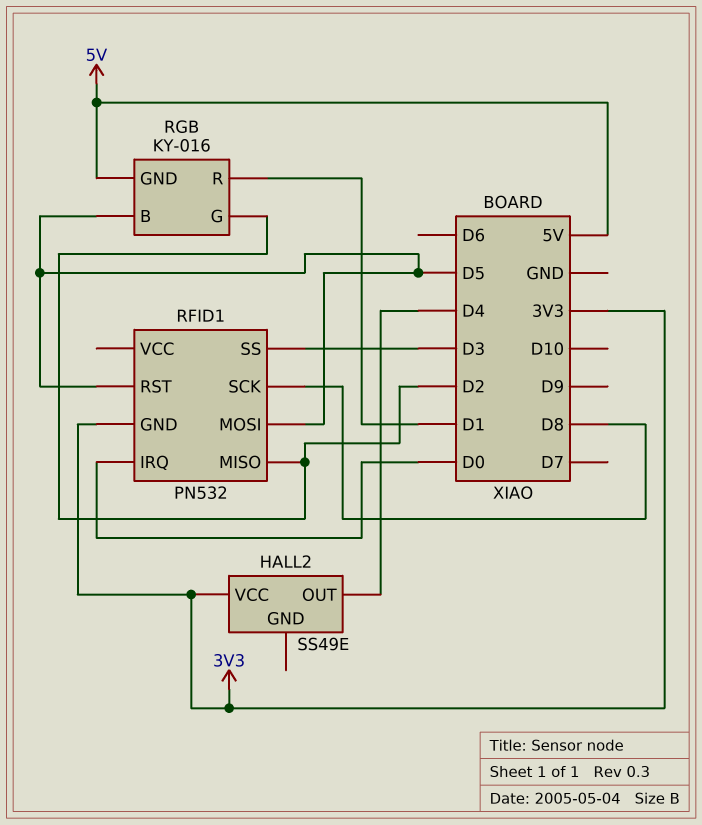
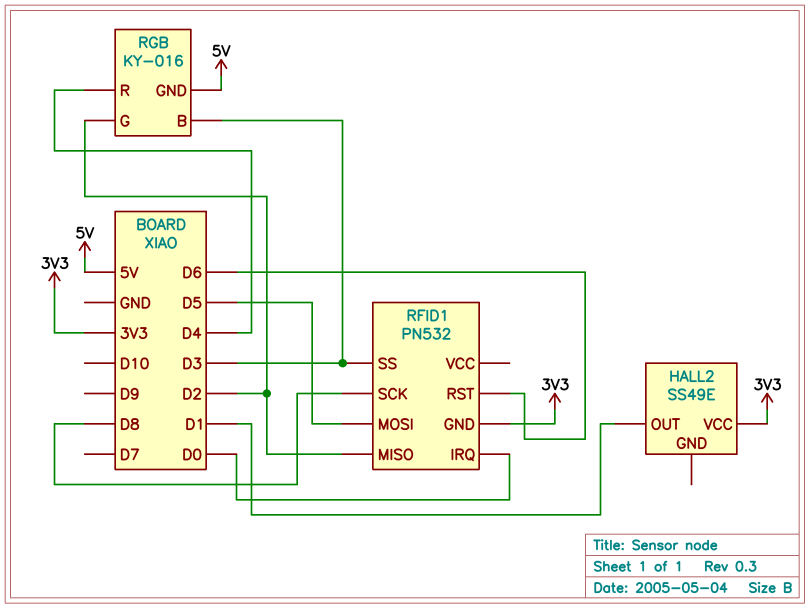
HALL2 pin OUT: D4 -> D1
RFID1 pin RST: D5 -> D6
RGB pin B: D5 -> D3
RGB pin R: D1 -> D4

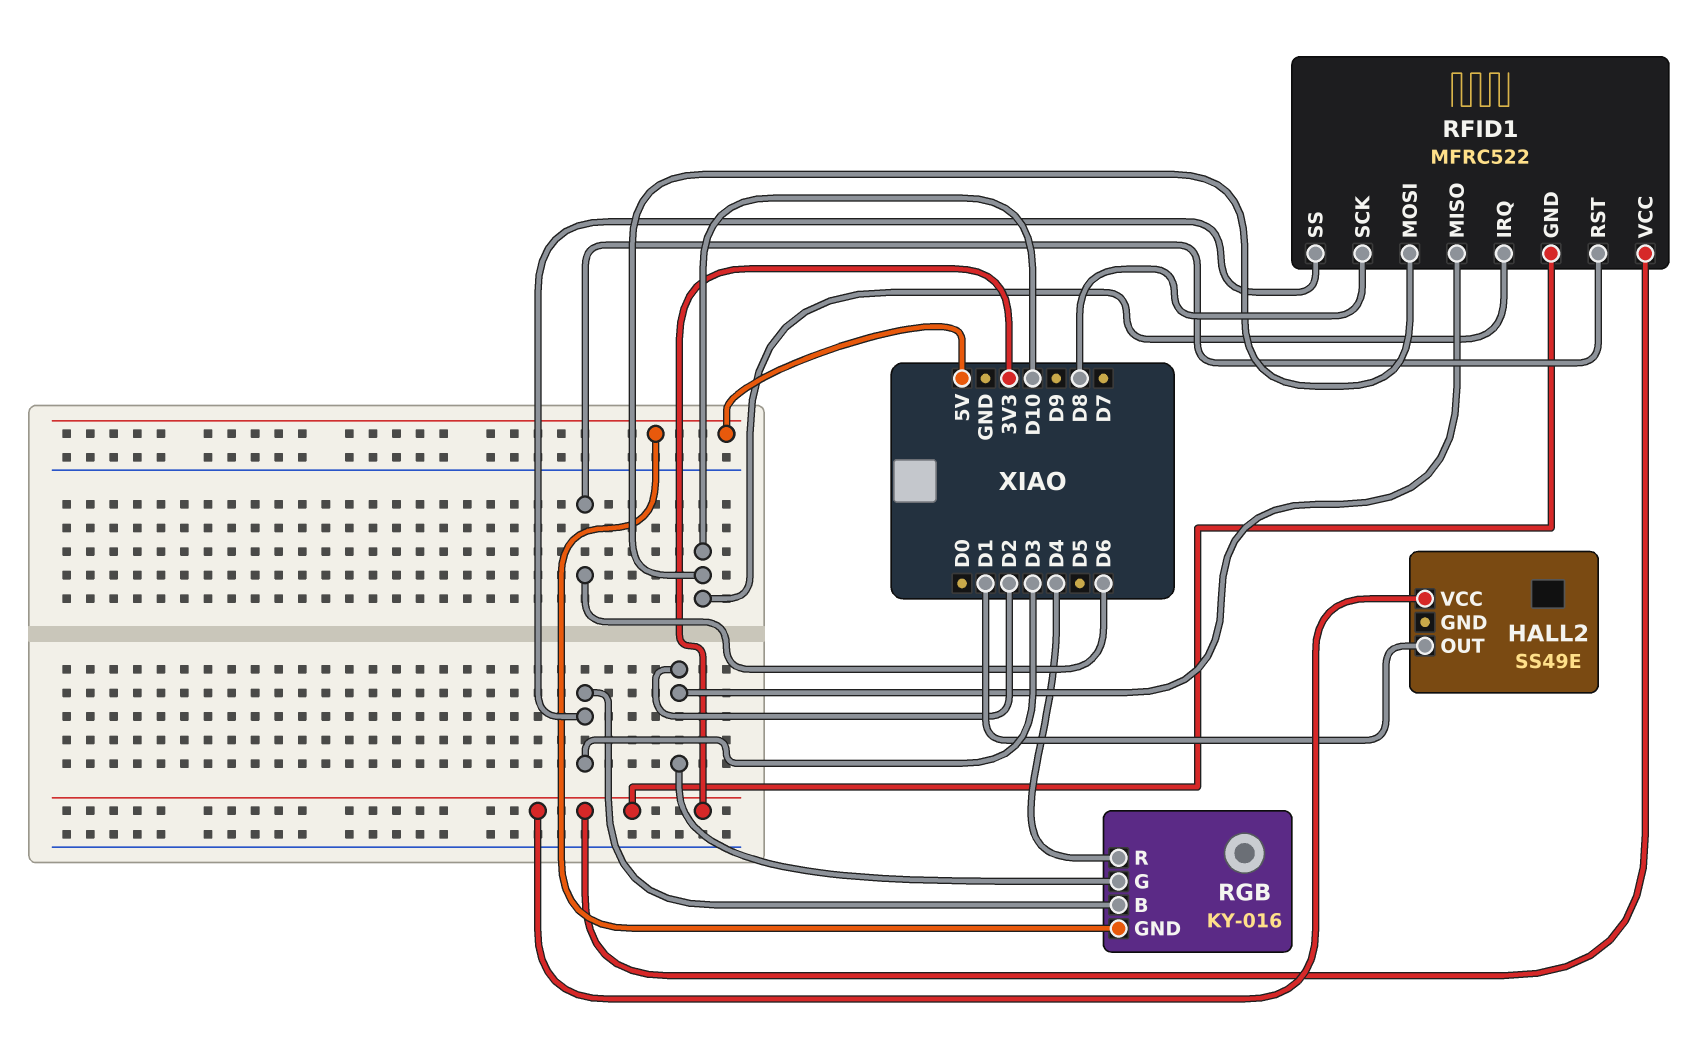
RFID1: PN532 -> MFRC522
RFID1 pin IRQ: D0 -> D10
RFID1 pin MOSI: D5 -> D10
RFID1 pin VCC: none -> 3V3

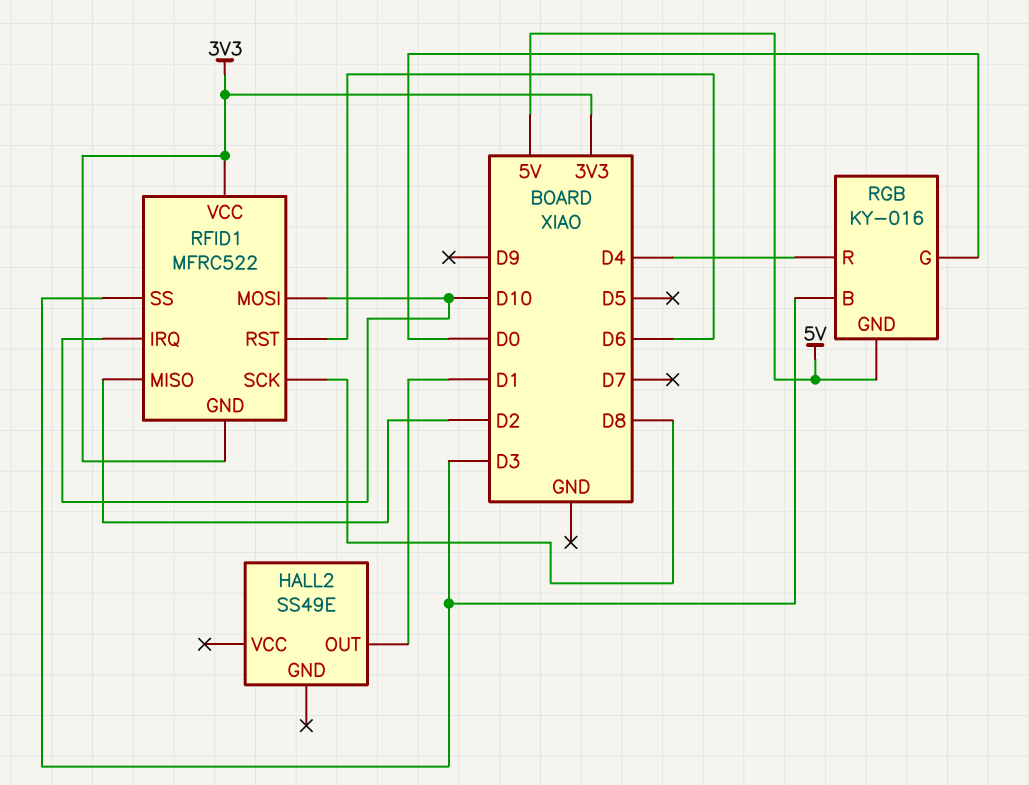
HALL2 pin VCC: 3V3 -> none
RGB pin G: D2 -> D0

